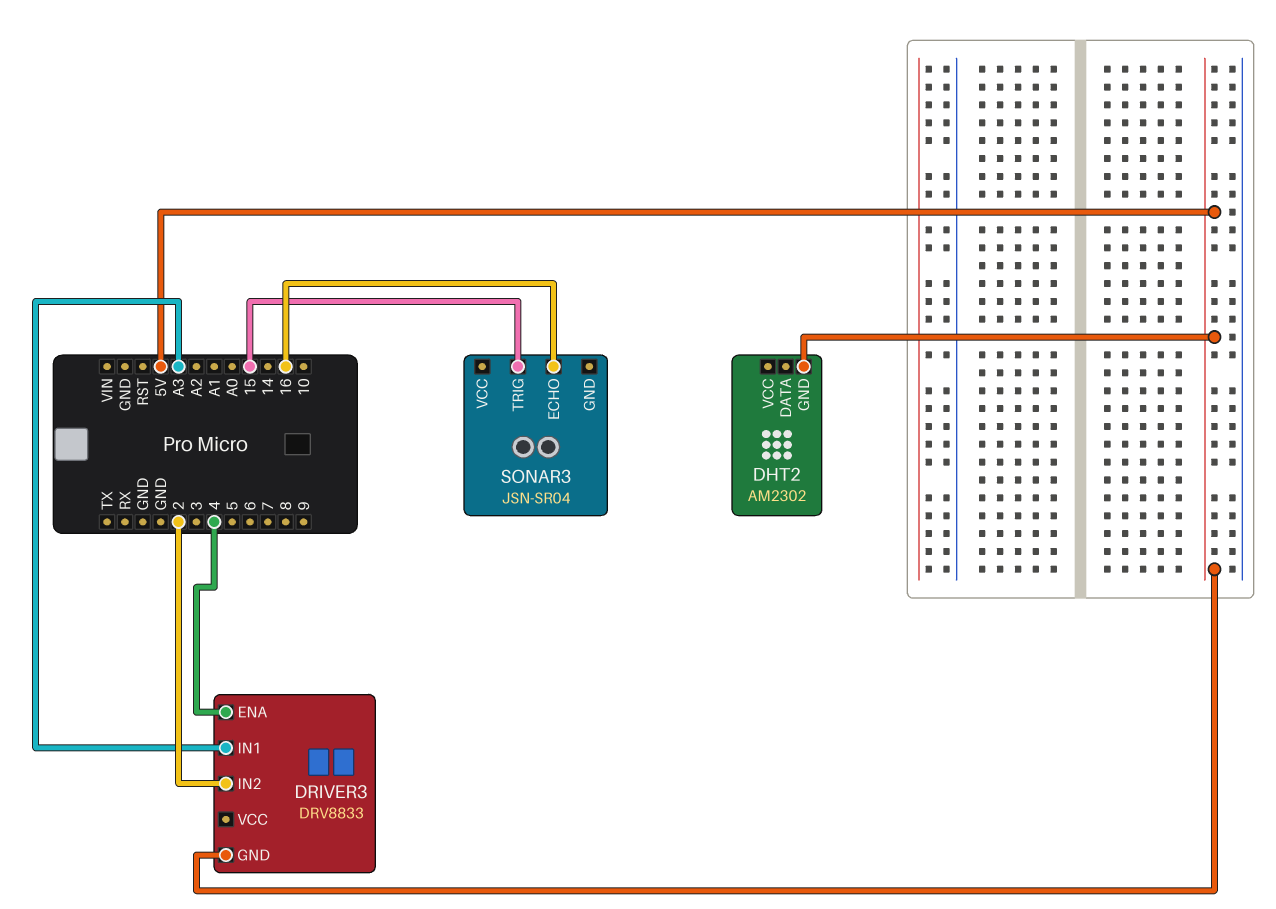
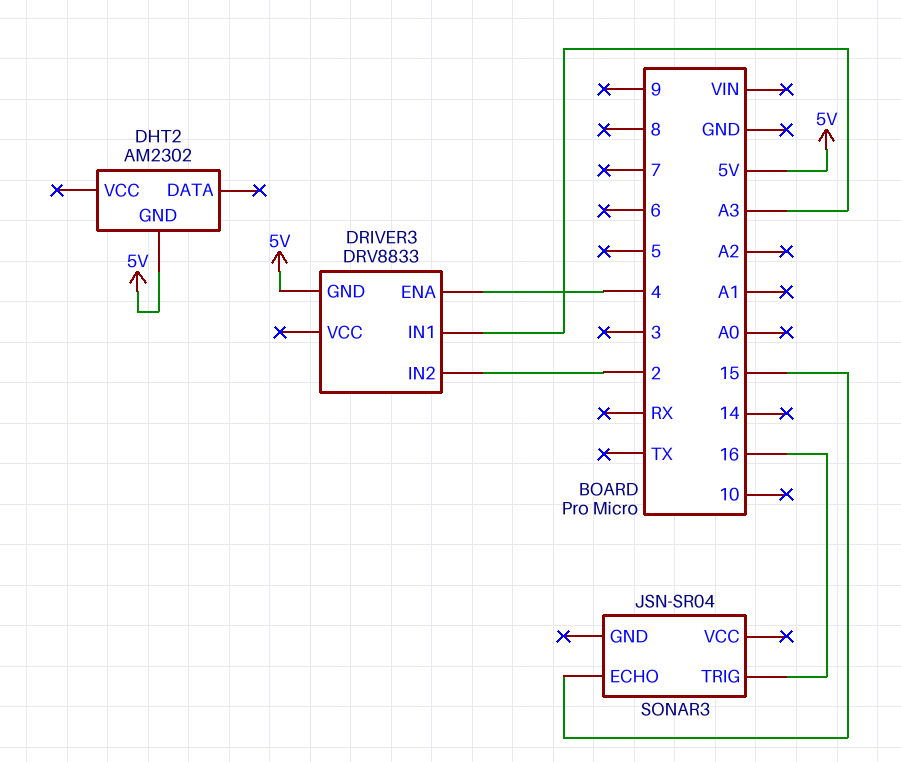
SONAR3 pin ECHO: 16 -> 15
SONAR3 pin TRIG: 15 -> 16

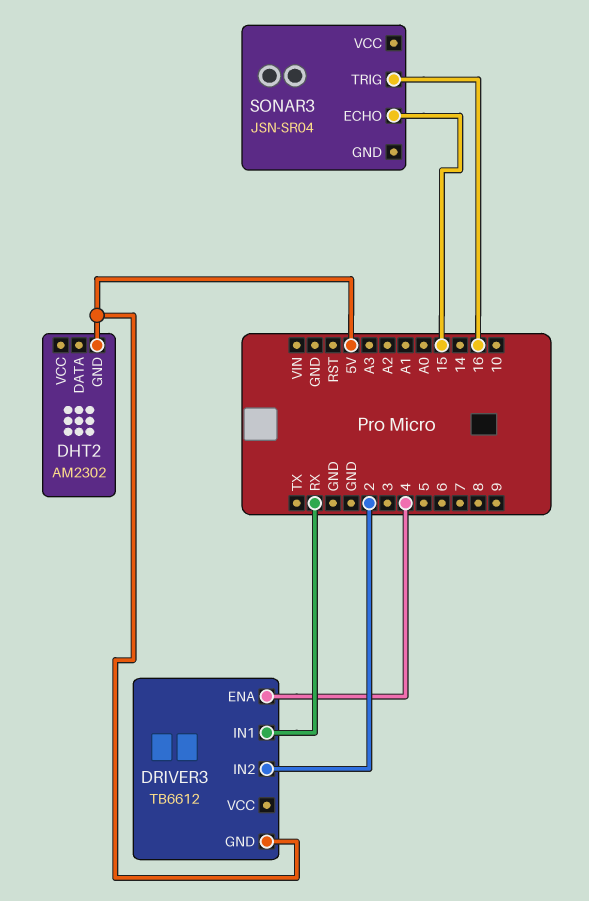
DRIVER3: DRV8833 -> TB6612
DRIVER3 pin IN1: A3 -> RX

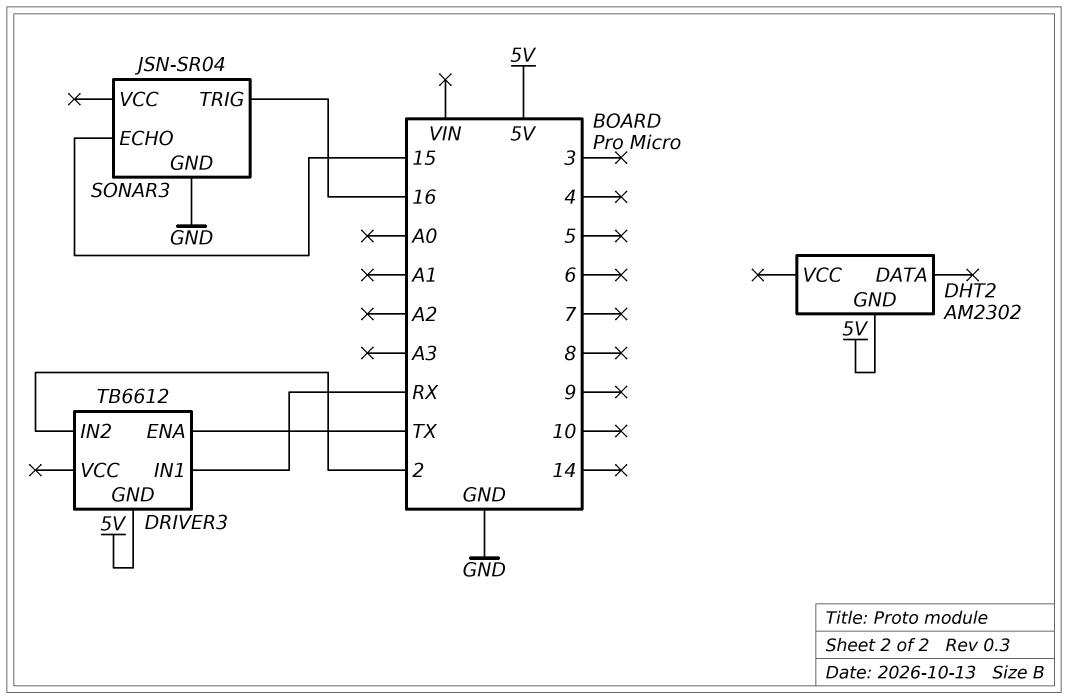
DRIVER3 pin ENA: 4 -> TX
SONAR3 pin GND: none -> GND

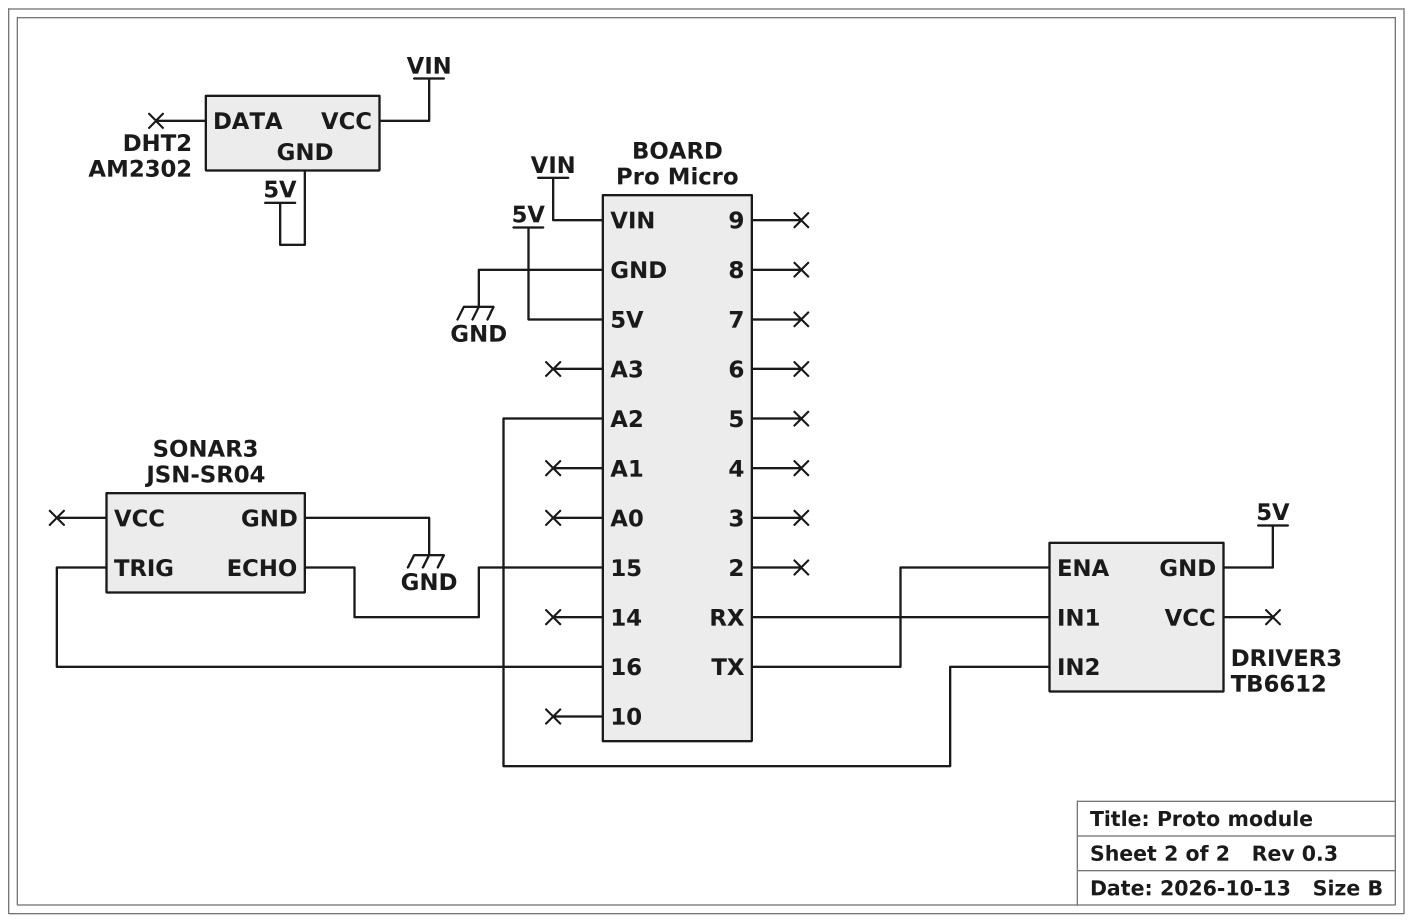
DHT2 pin VCC: none -> VIN
DRIVER3 pin IN2: 2 -> A2

